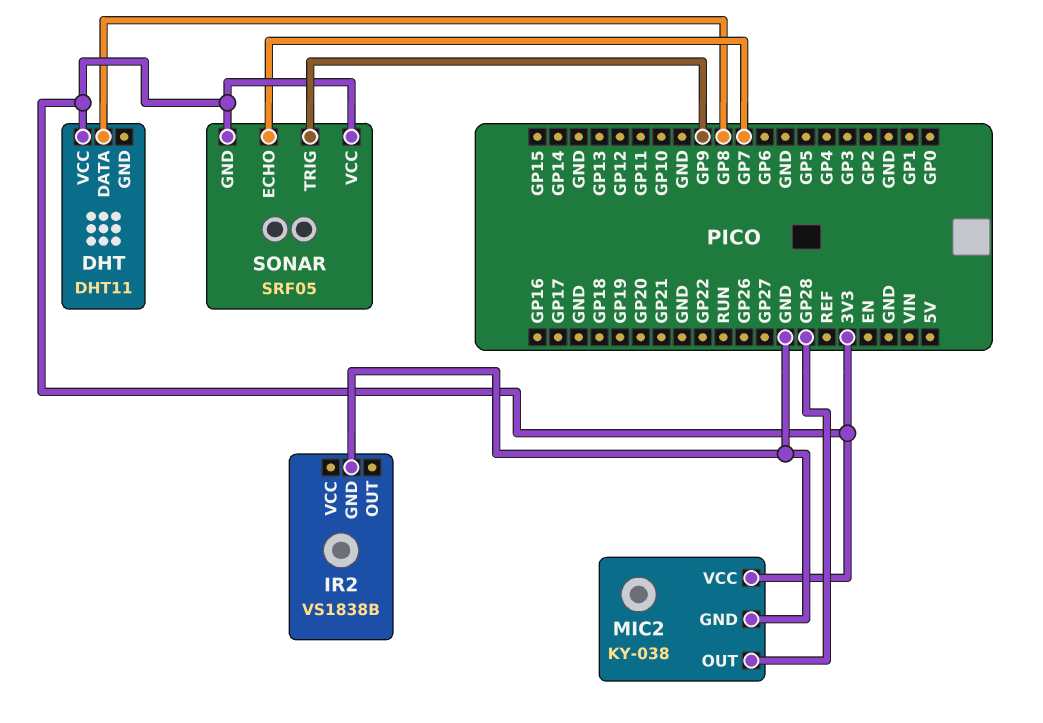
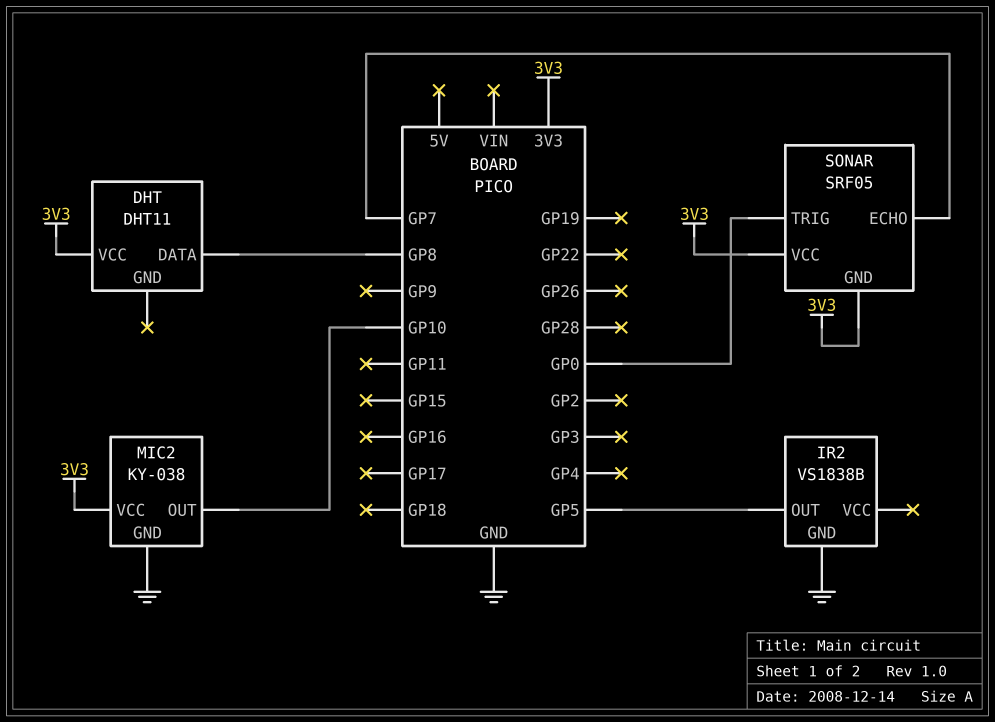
IR2 pin OUT: none -> GP5
MIC2 pin OUT: GP28 -> GP10
SONAR pin TRIG: GP9 -> GP0

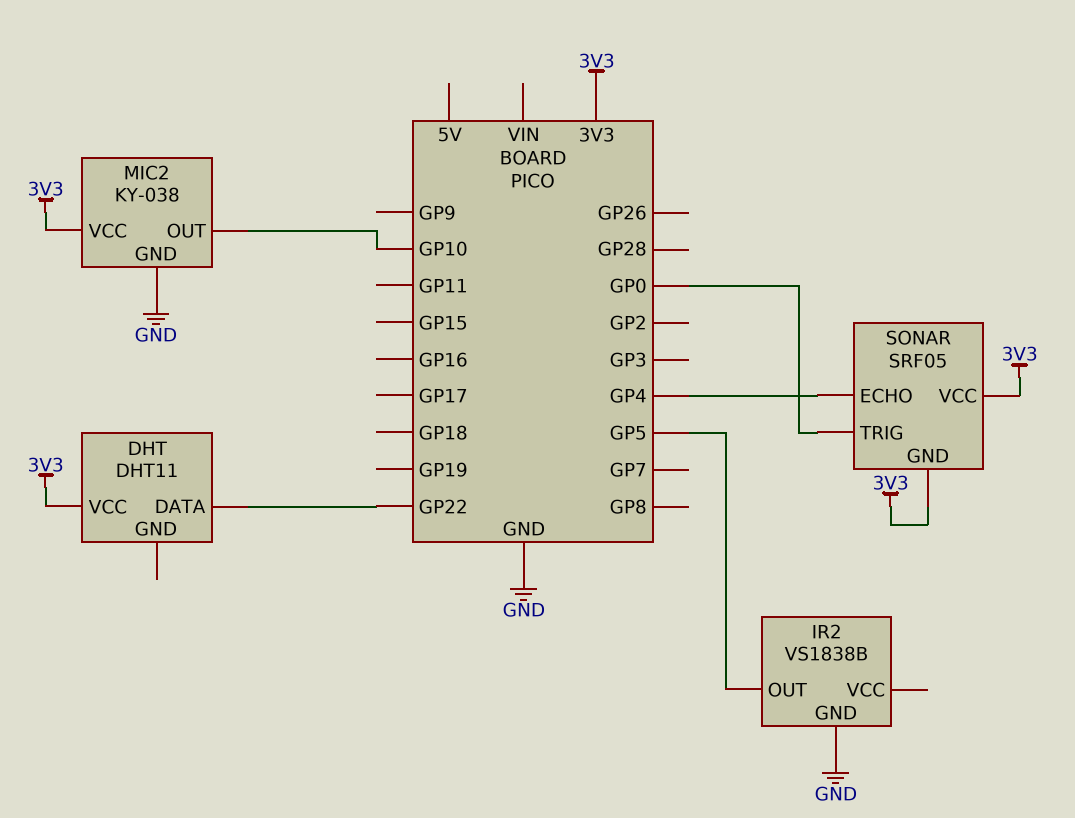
DHT pin DATA: GP8 -> GP22
SONAR pin ECHO: GP7 -> GP4

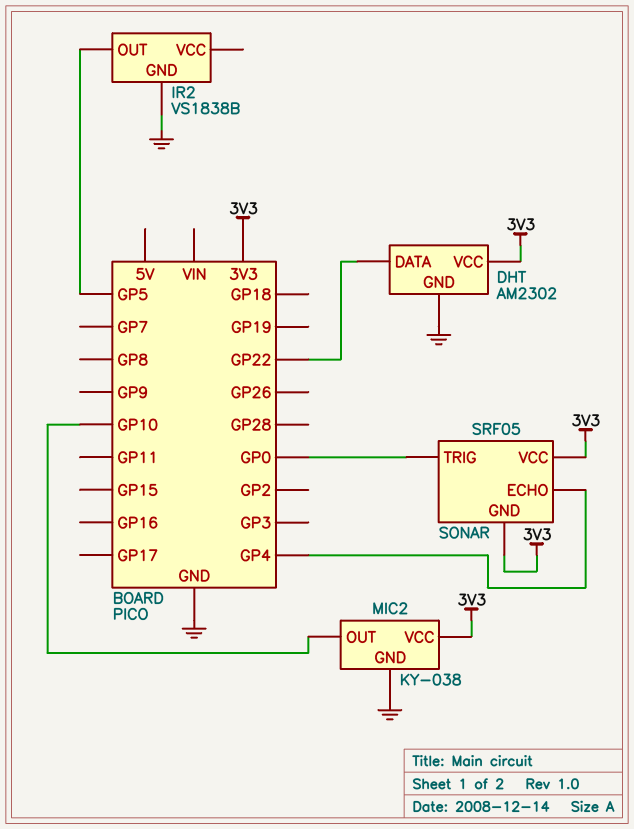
DHT: DHT11 -> AM2302
DHT pin GND: none -> GND

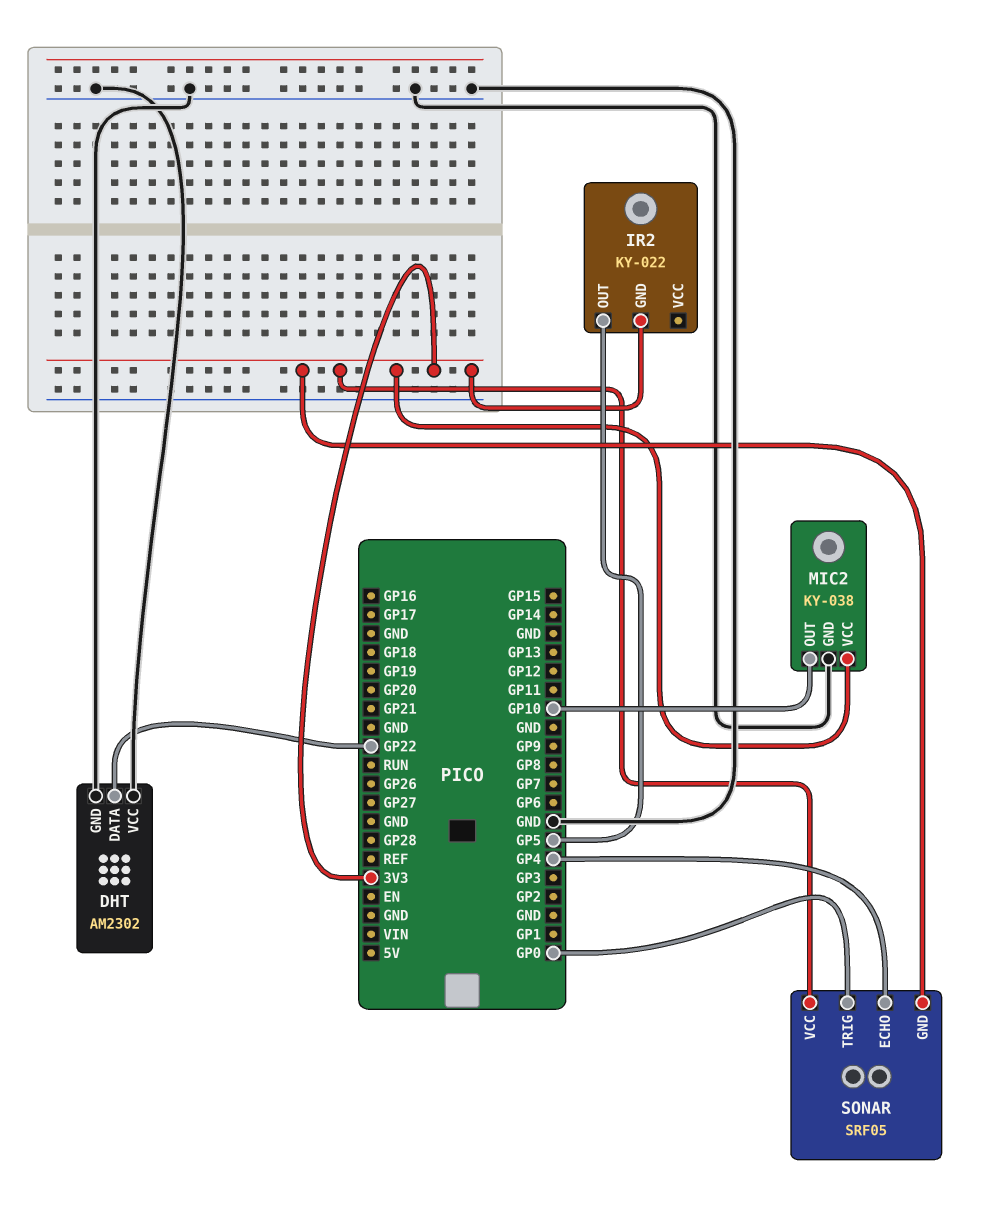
DHT pin VCC: 3V3 -> GND
IR2: VS1838B -> KY-022
IR2 pin GND: GND -> 3V3

